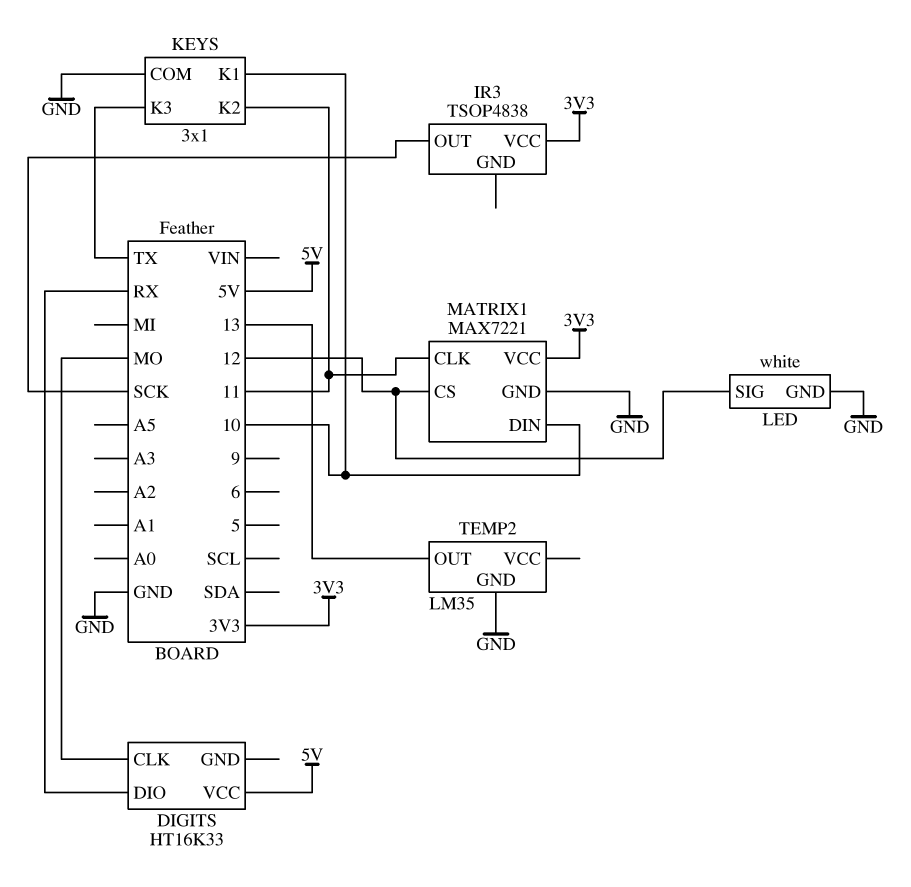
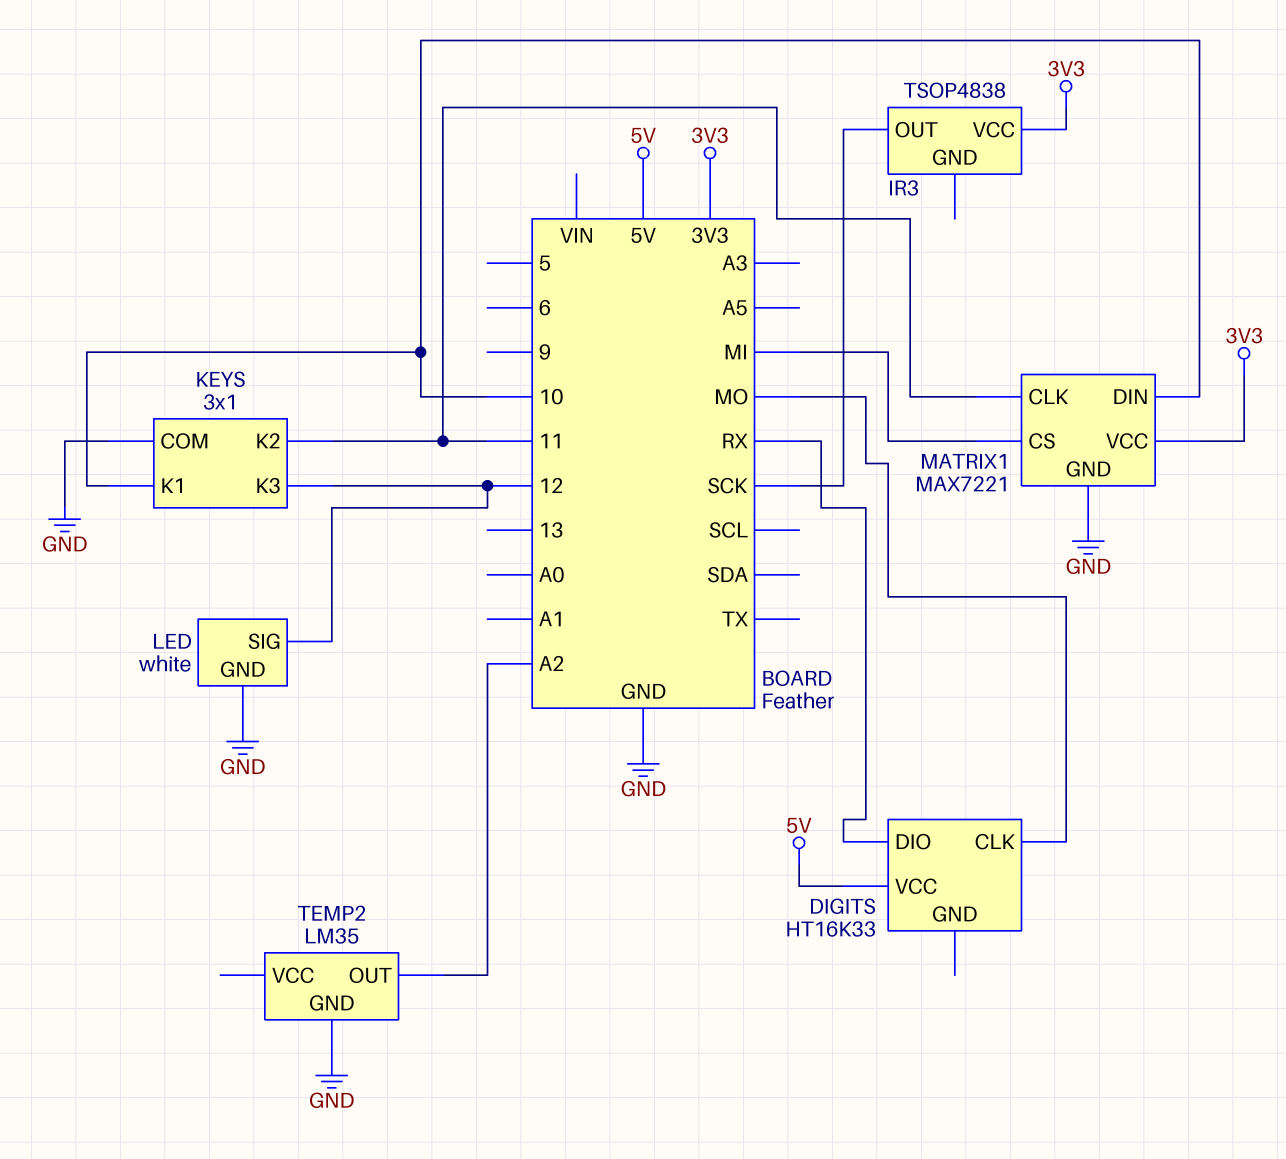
KEYS pin K3: TX -> 12
MATRIX1 pin CS: 12 -> MI
TEMP2 pin OUT: 13 -> A2

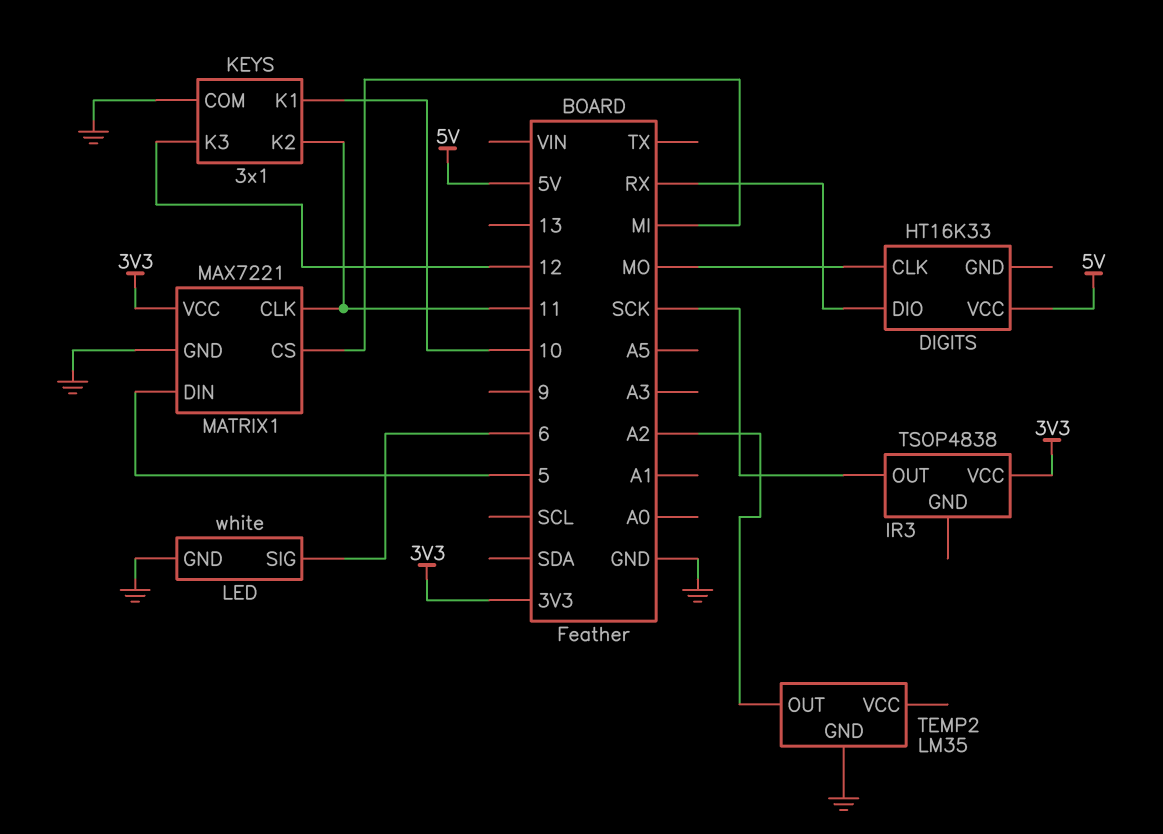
LED pin SIG: 12 -> 6
MATRIX1 pin DIN: 10 -> 5

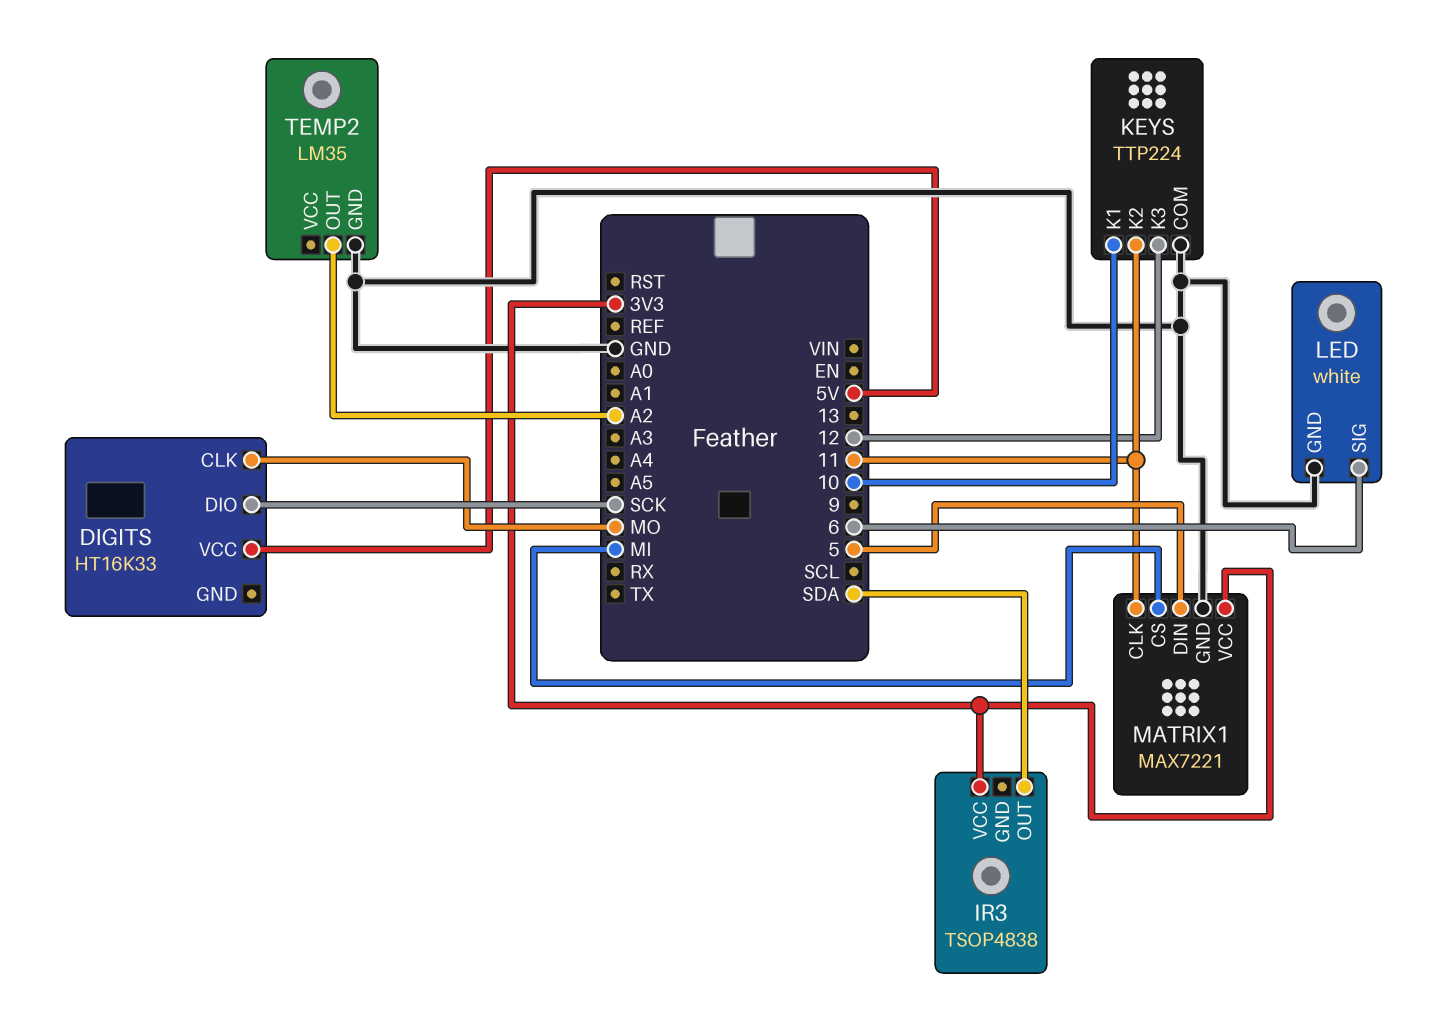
DIGITS pin DIO: RX -> SCK
IR3 pin OUT: SCK -> SDA
KEYS: 3x1 -> TTP224

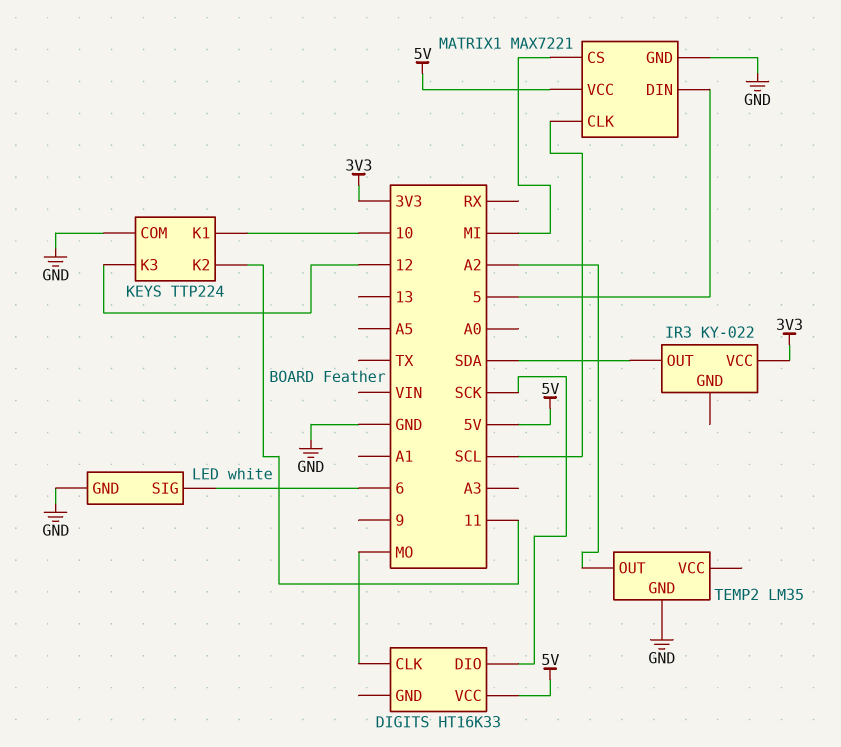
IR3: TSOP4838 -> KY-022
MATRIX1 pin CLK: 11 -> SCL
MATRIX1 pin VCC: 3V3 -> 5V

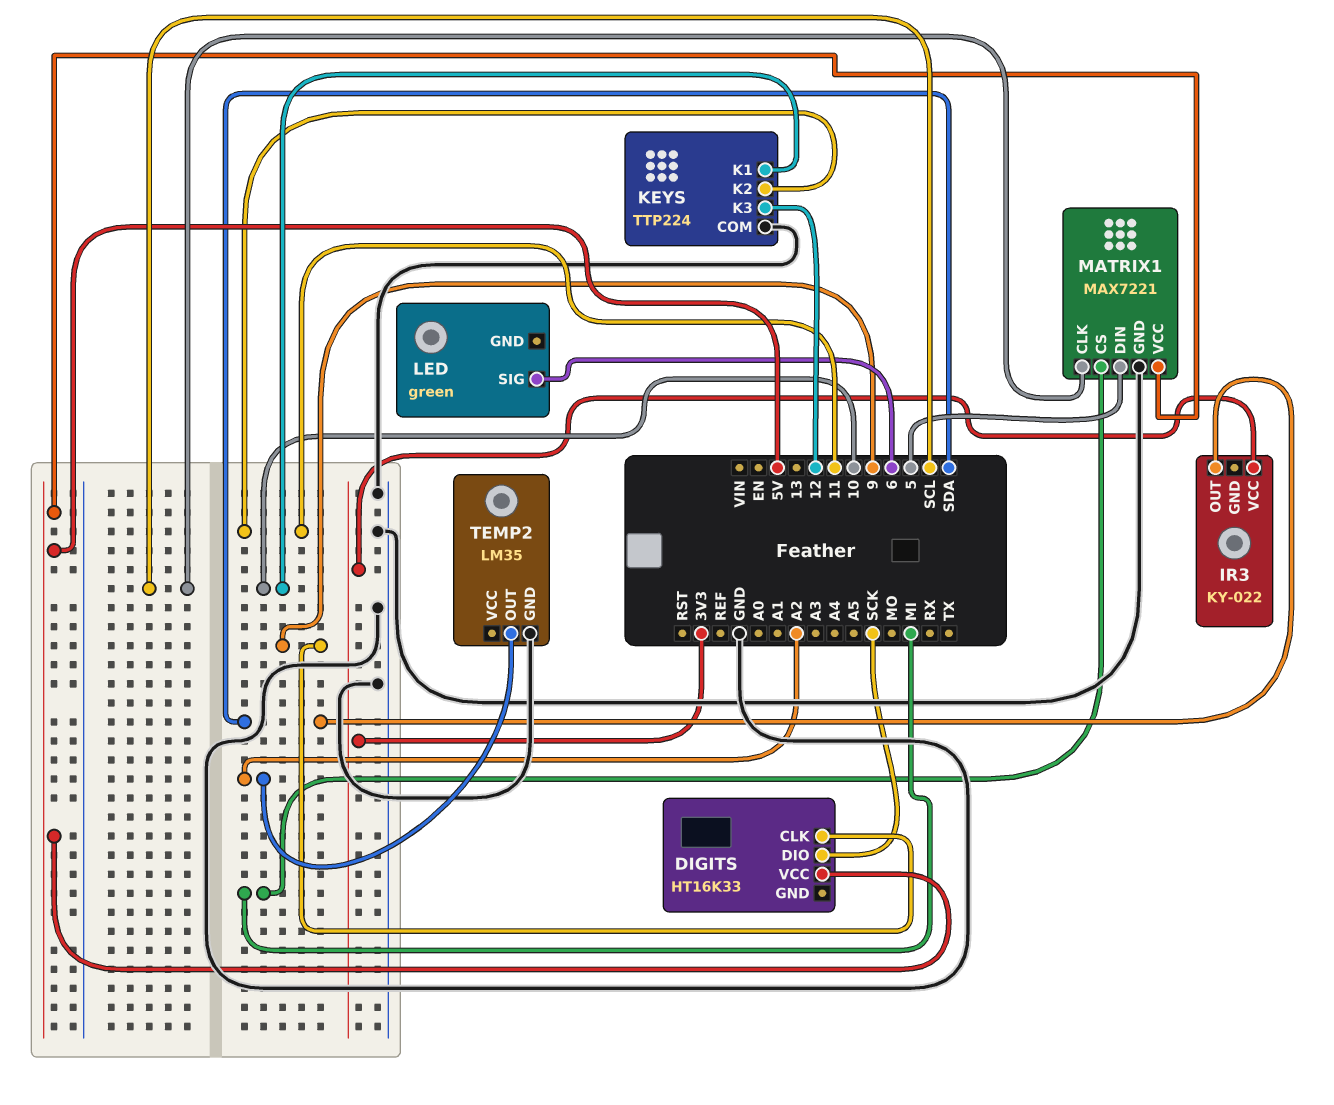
DIGITS pin CLK: MO -> 9
LED: white -> green
LED pin GND: GND -> none

